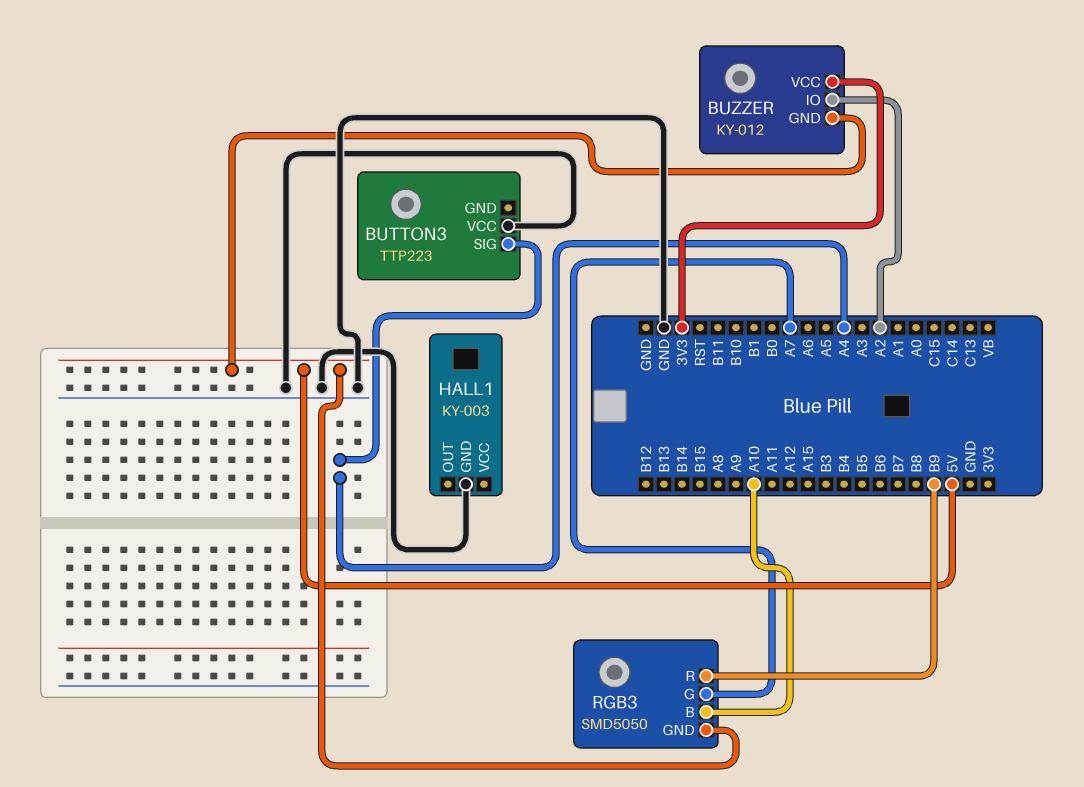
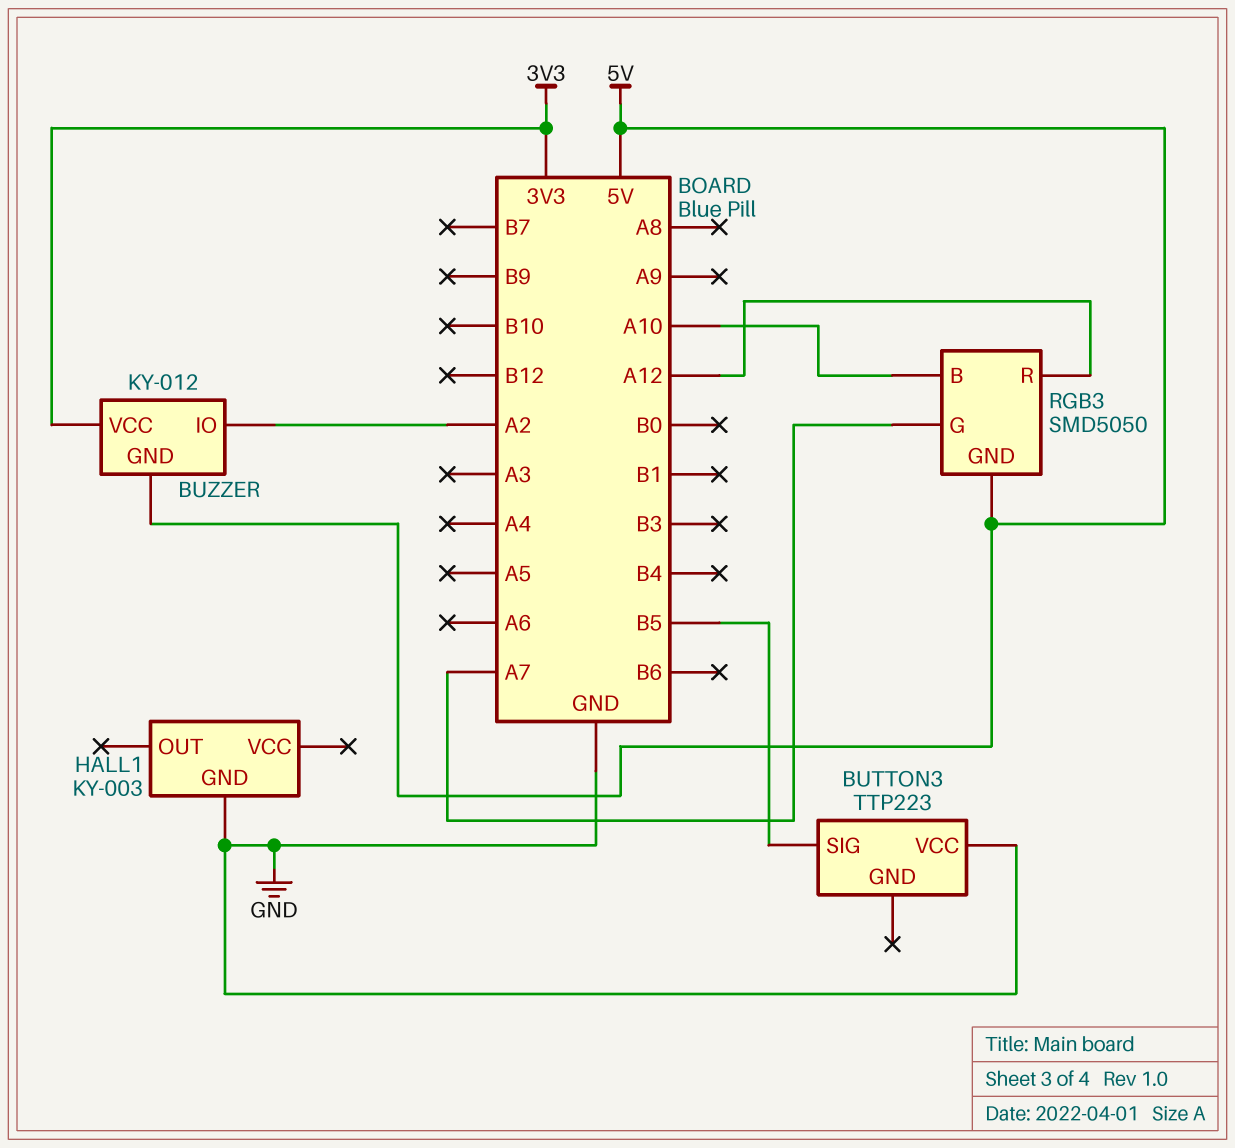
BUTTON3 pin SIG: A4 -> B5
RGB3 pin R: B9 -> A12

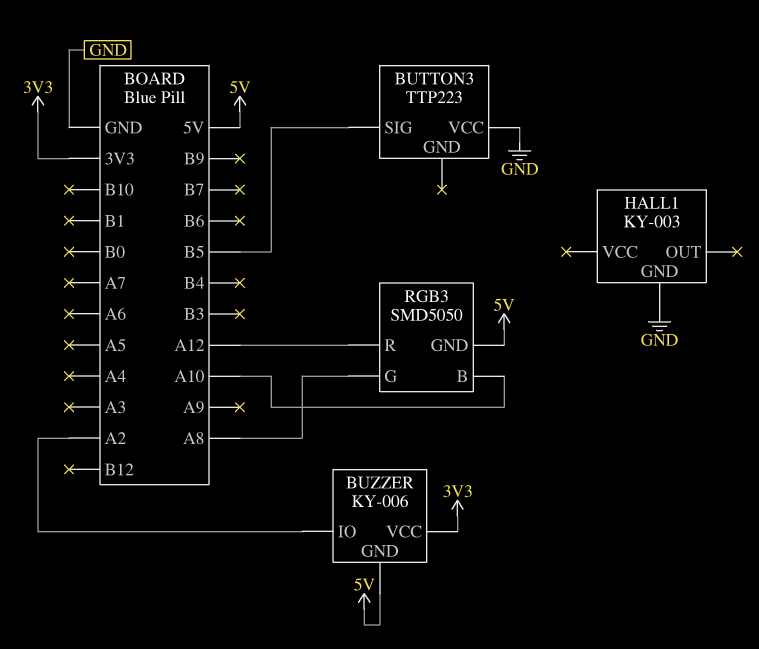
BUZZER: KY-012 -> KY-006
RGB3 pin G: A7 -> A8

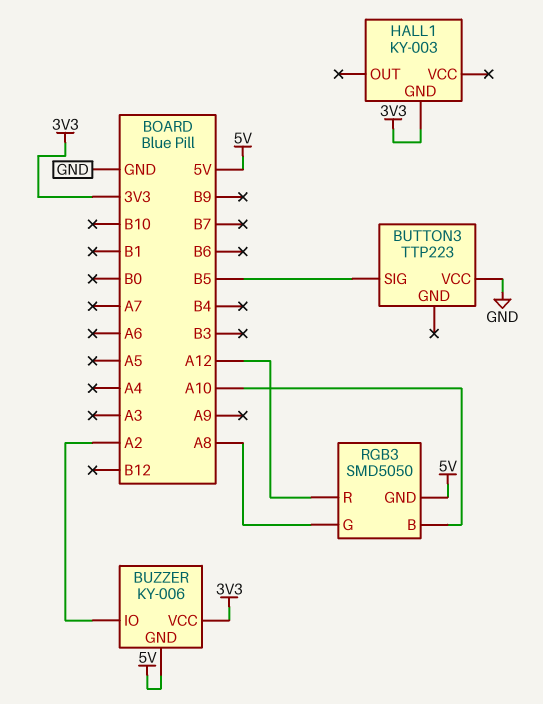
HALL1 pin GND: GND -> 3V3

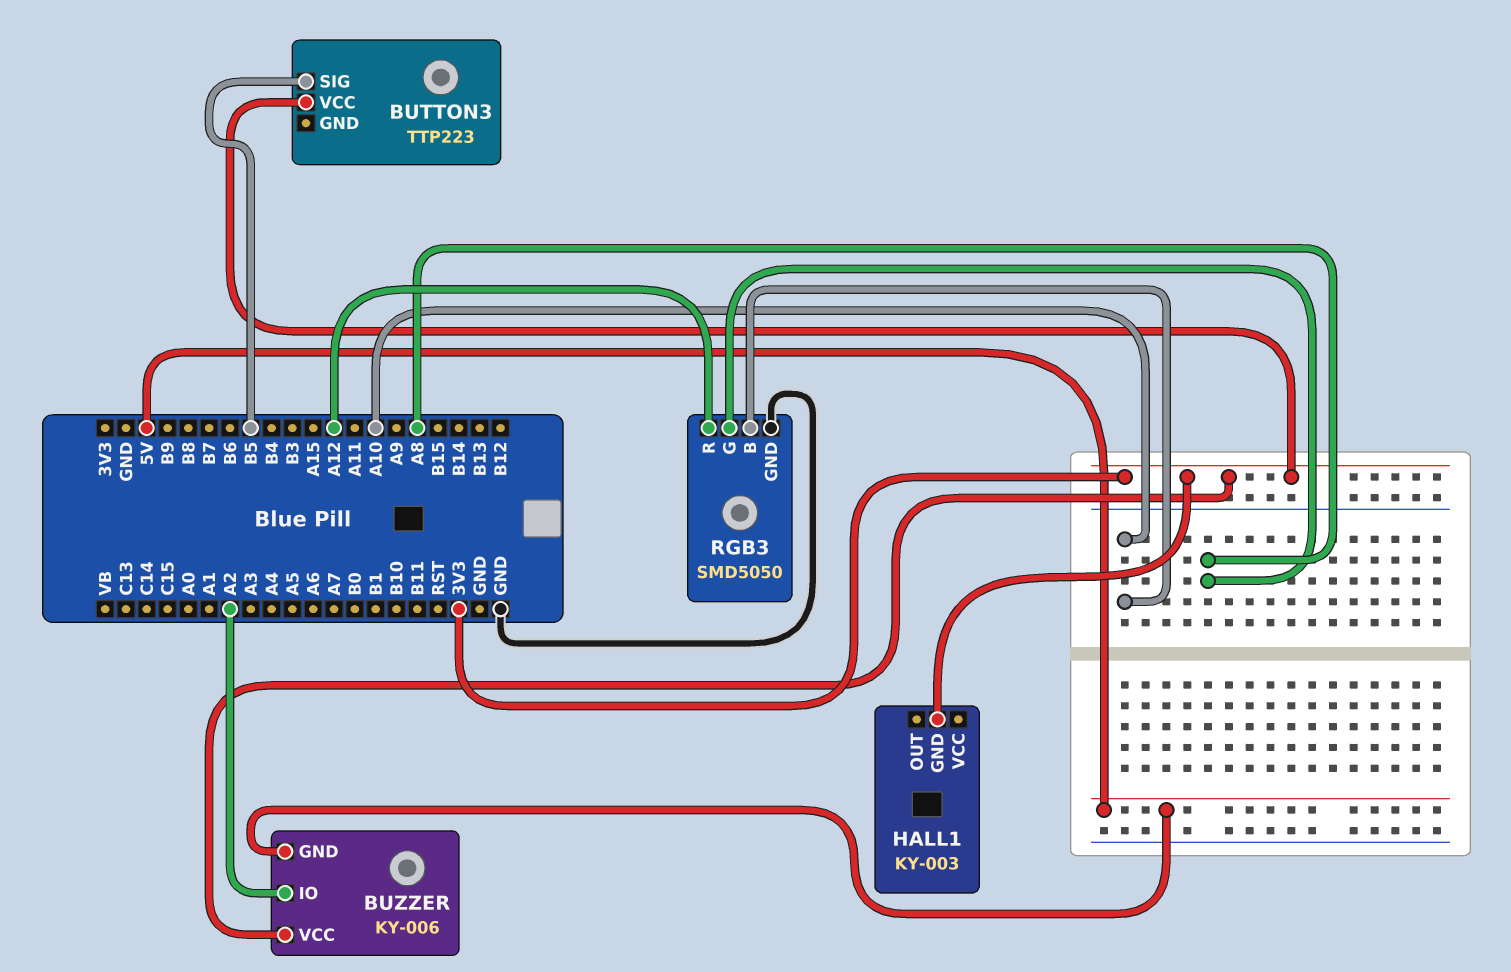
BUTTON3 pin VCC: GND -> 3V3
RGB3 pin GND: 5V -> GND

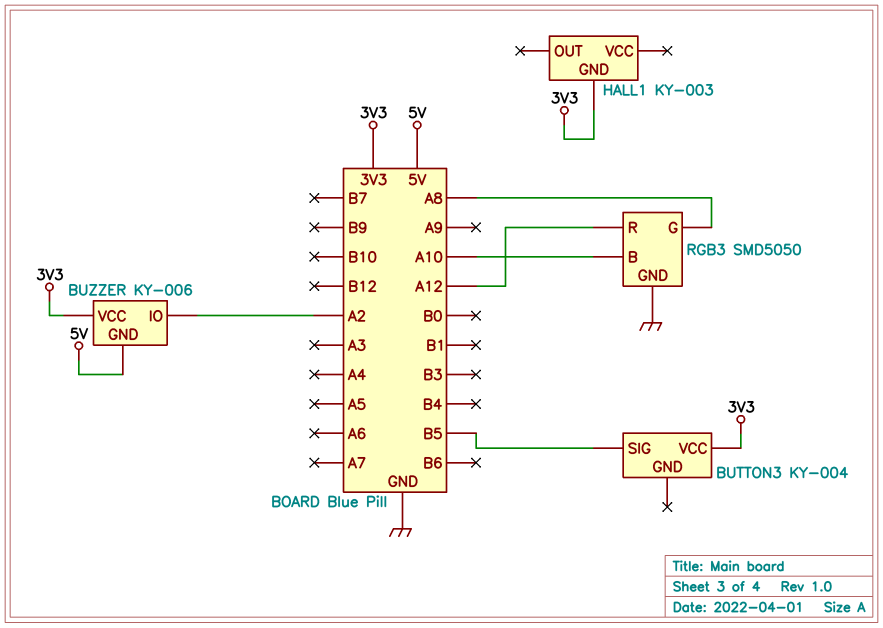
BUTTON3: TTP223 -> KY-004

